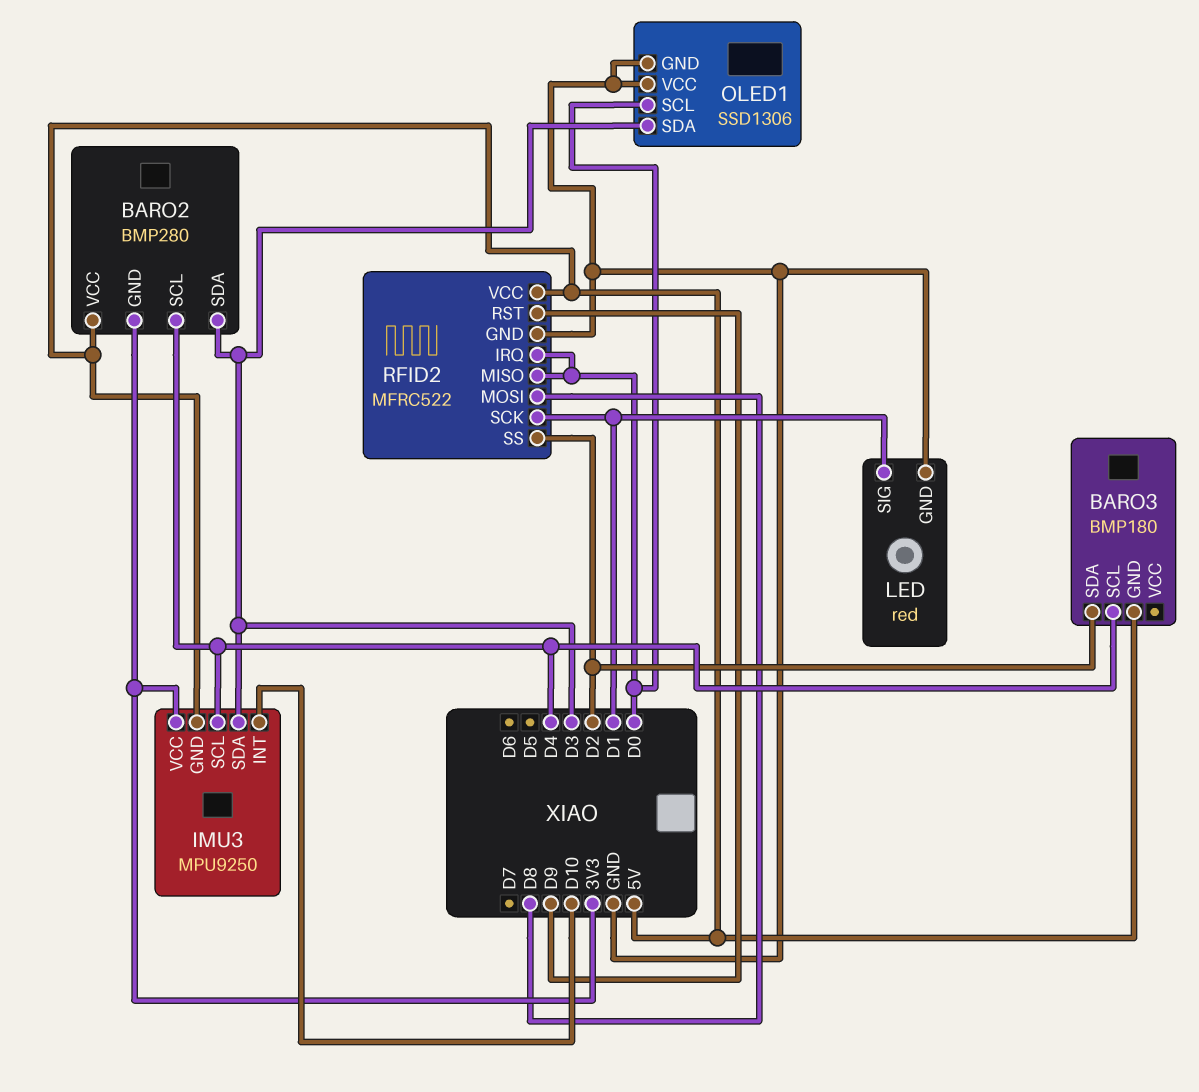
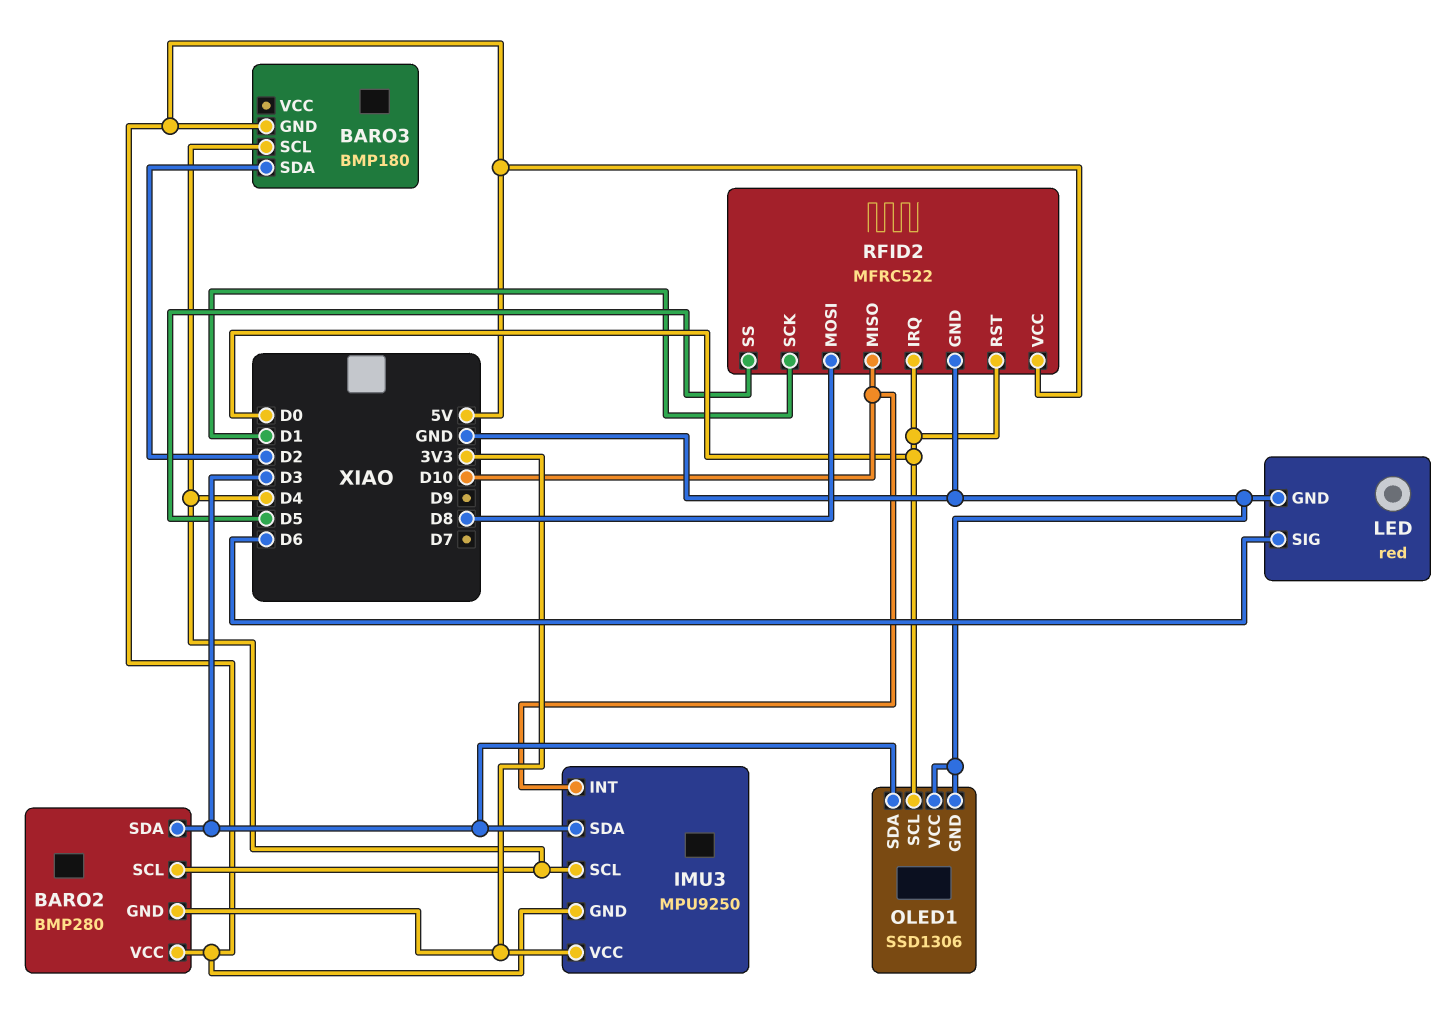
LED pin SIG: D1 -> D6
RFID2 pin MISO: D0 -> D10
RFID2 pin RST: D9 -> D0
RFID2 pin SS: D2 -> D5

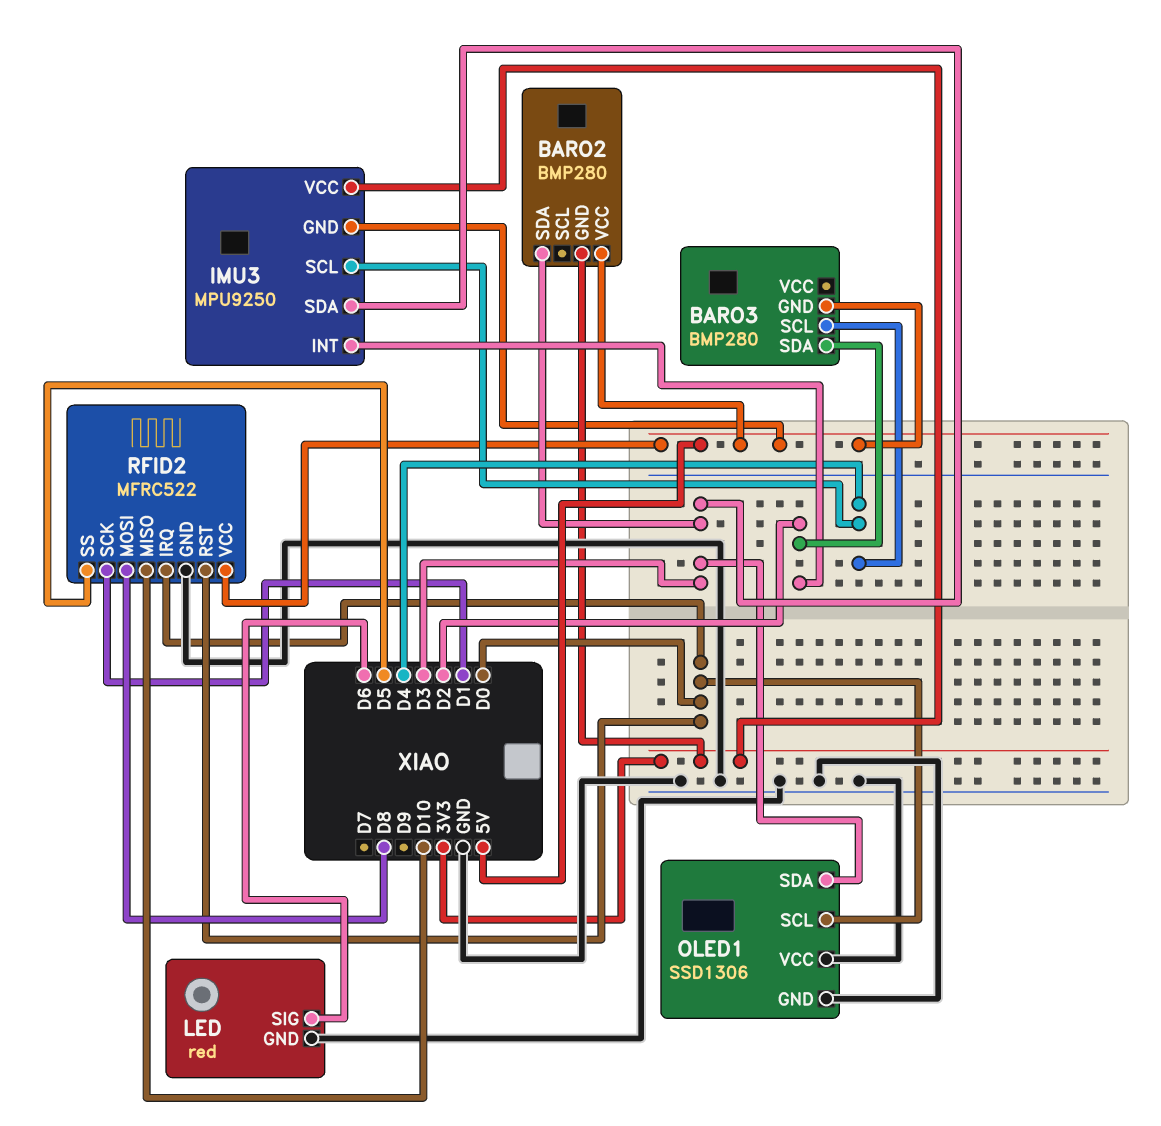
BARO2 pin SCL: D4 -> none
BARO3: BMP180 -> BMP280
IMU3 pin INT: D10 -> D2

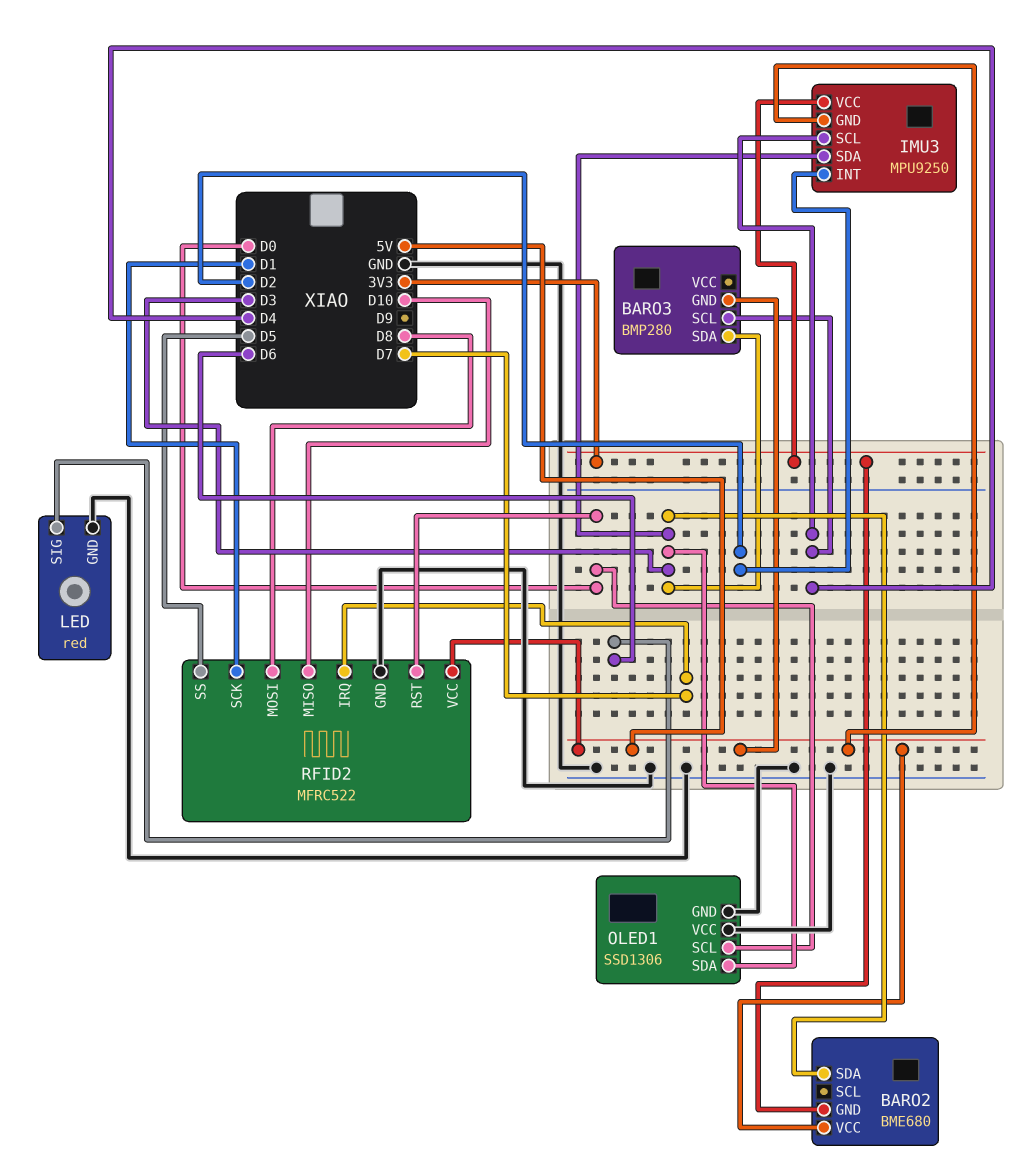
BARO2: BMP280 -> BME680
BARO3 pin SDA: D2 -> D3
RFID2 pin IRQ: D0 -> D7

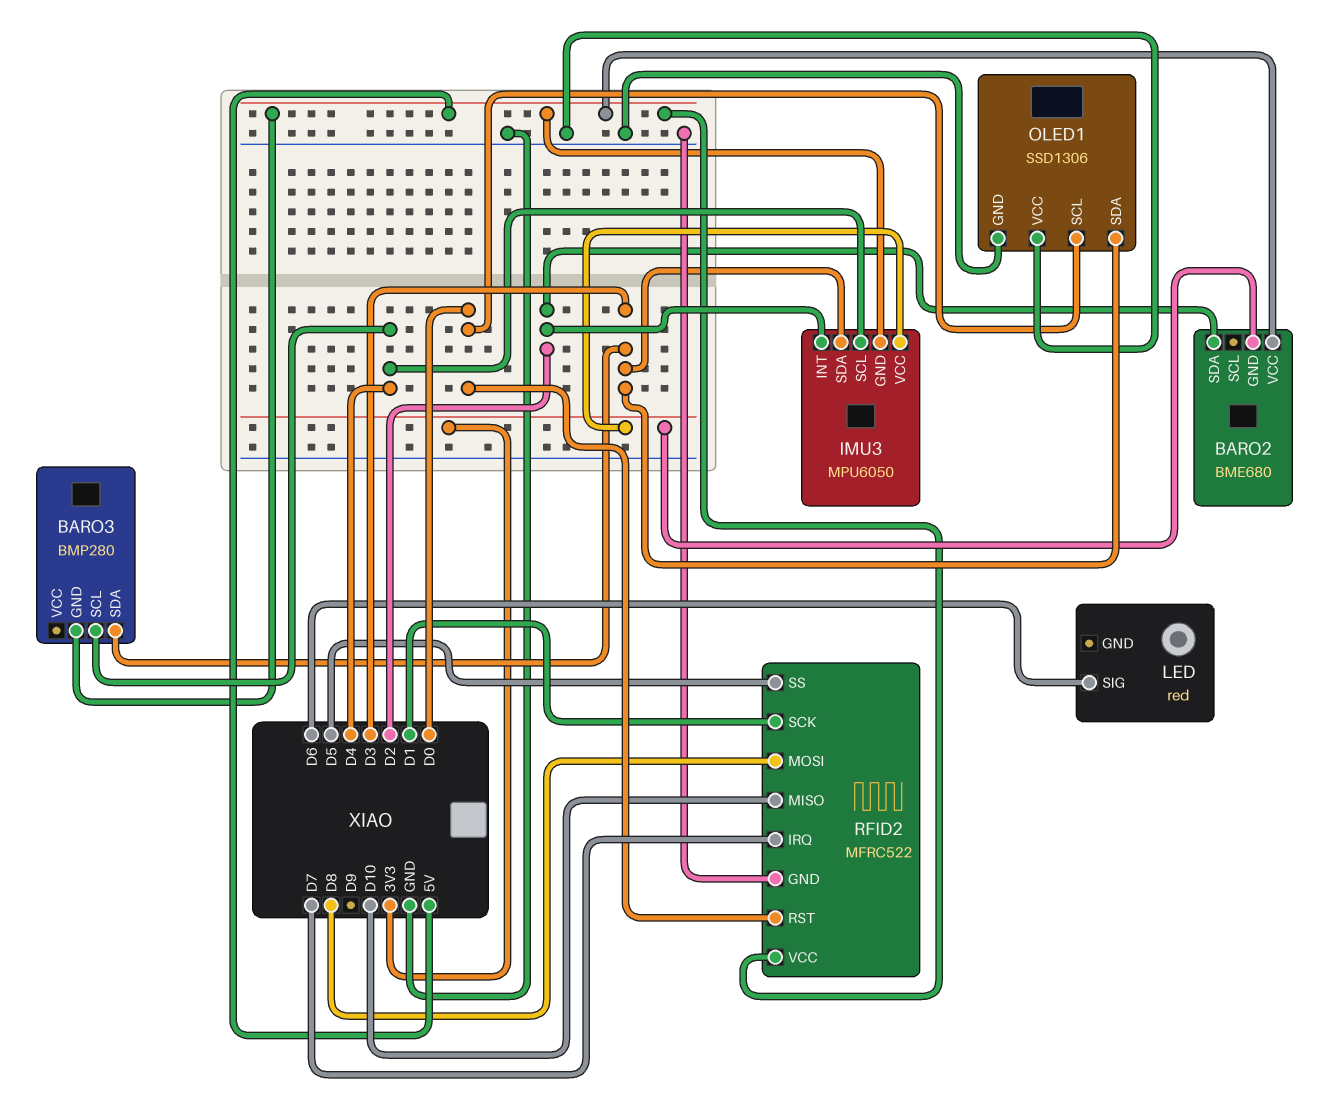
BARO2 pin SDA: D3 -> D2
IMU3: MPU9250 -> MPU6050
LED pin GND: GND -> none

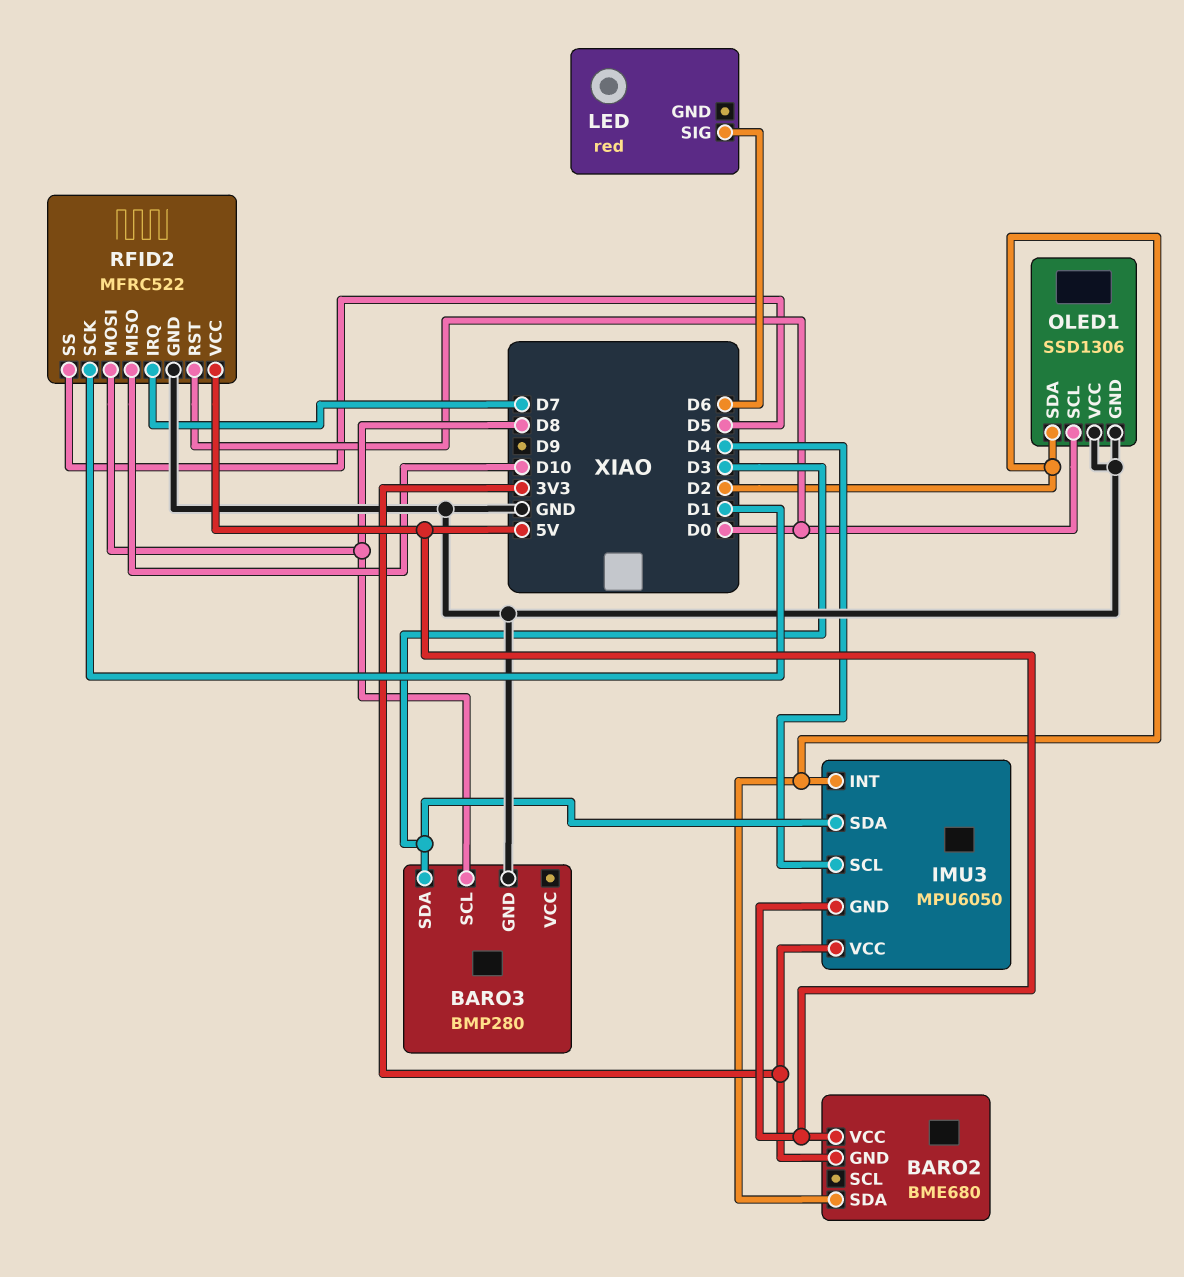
BARO3 pin GND: 5V -> GND
BARO3 pin SCL: D4 -> D8
OLED1 pin SDA: D3 -> D2

